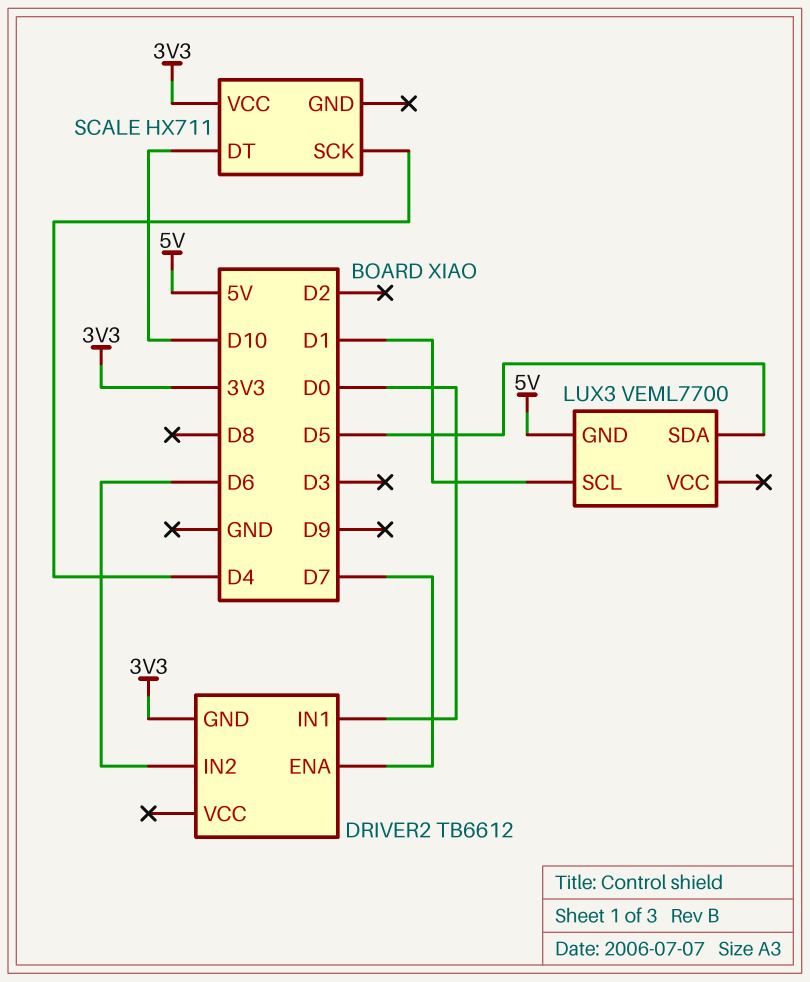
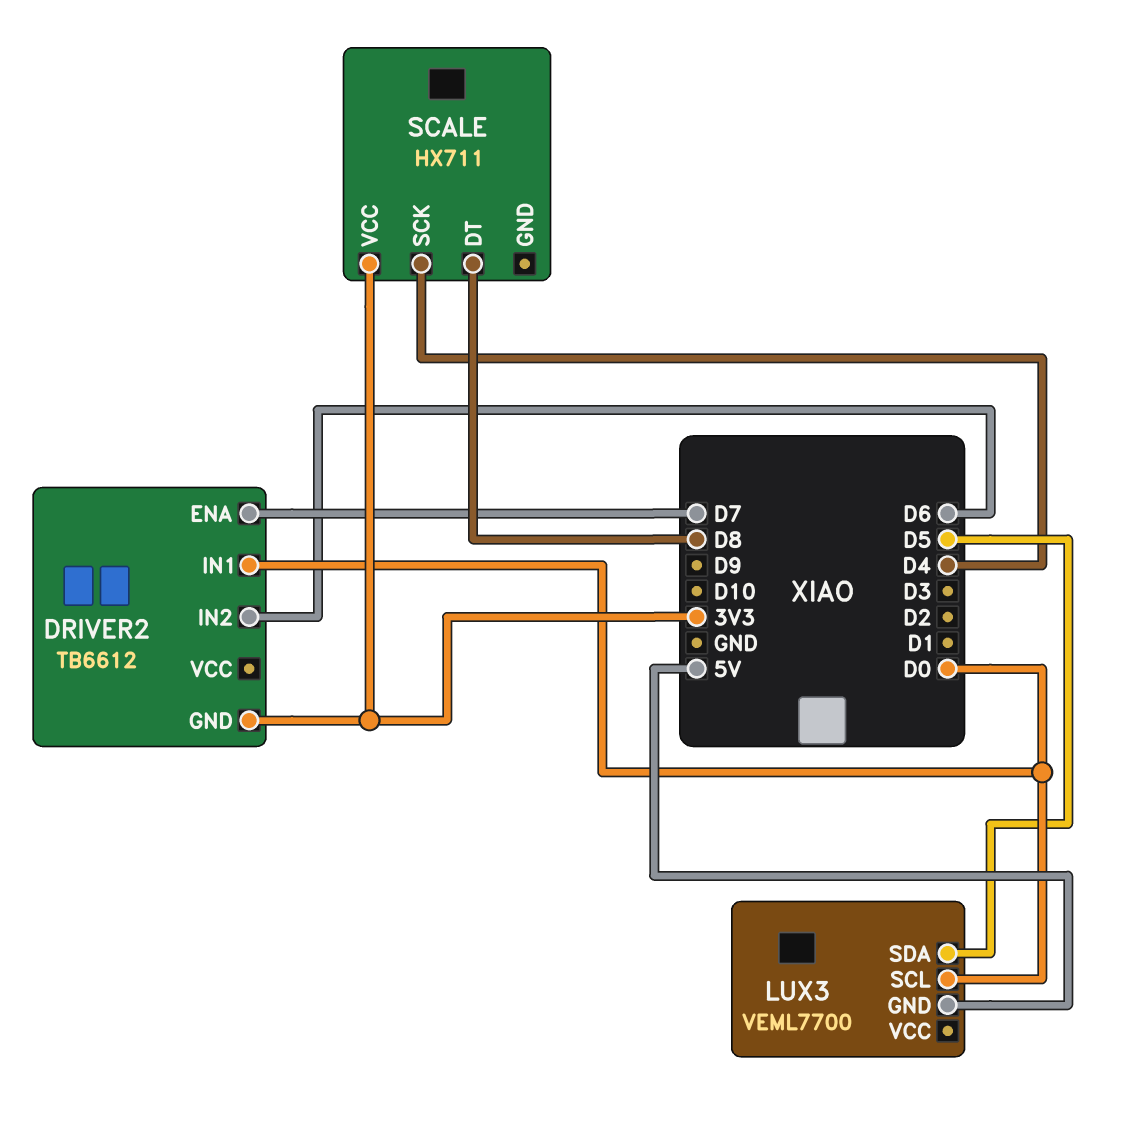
LUX3 pin SCL: D1 -> D0
SCALE pin DT: D10 -> D8

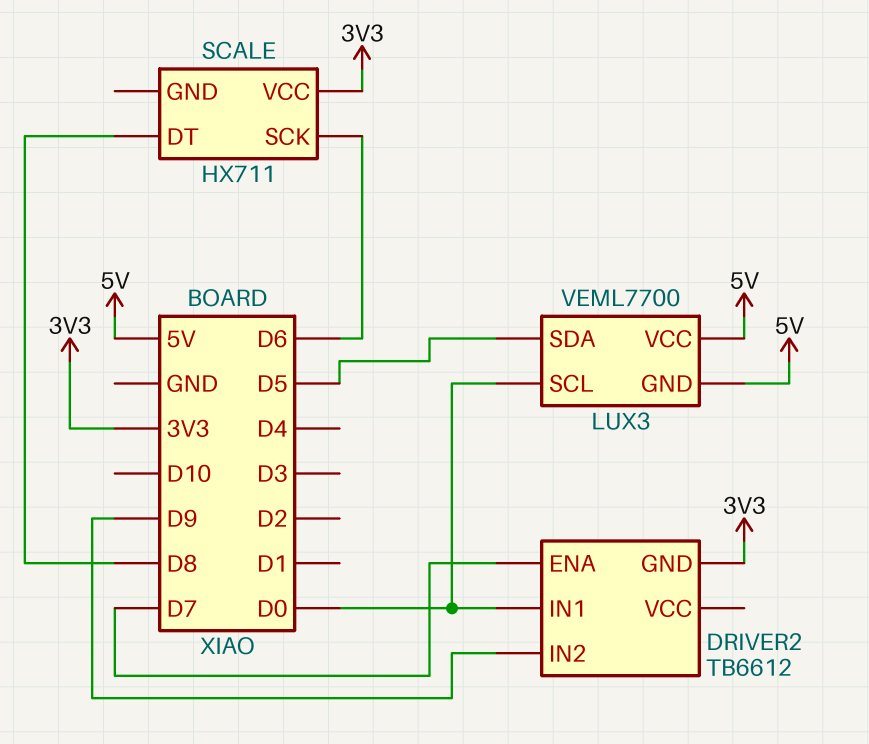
DRIVER2 pin IN2: D6 -> D9
LUX3 pin VCC: none -> 5V
SCALE pin SCK: D4 -> D6

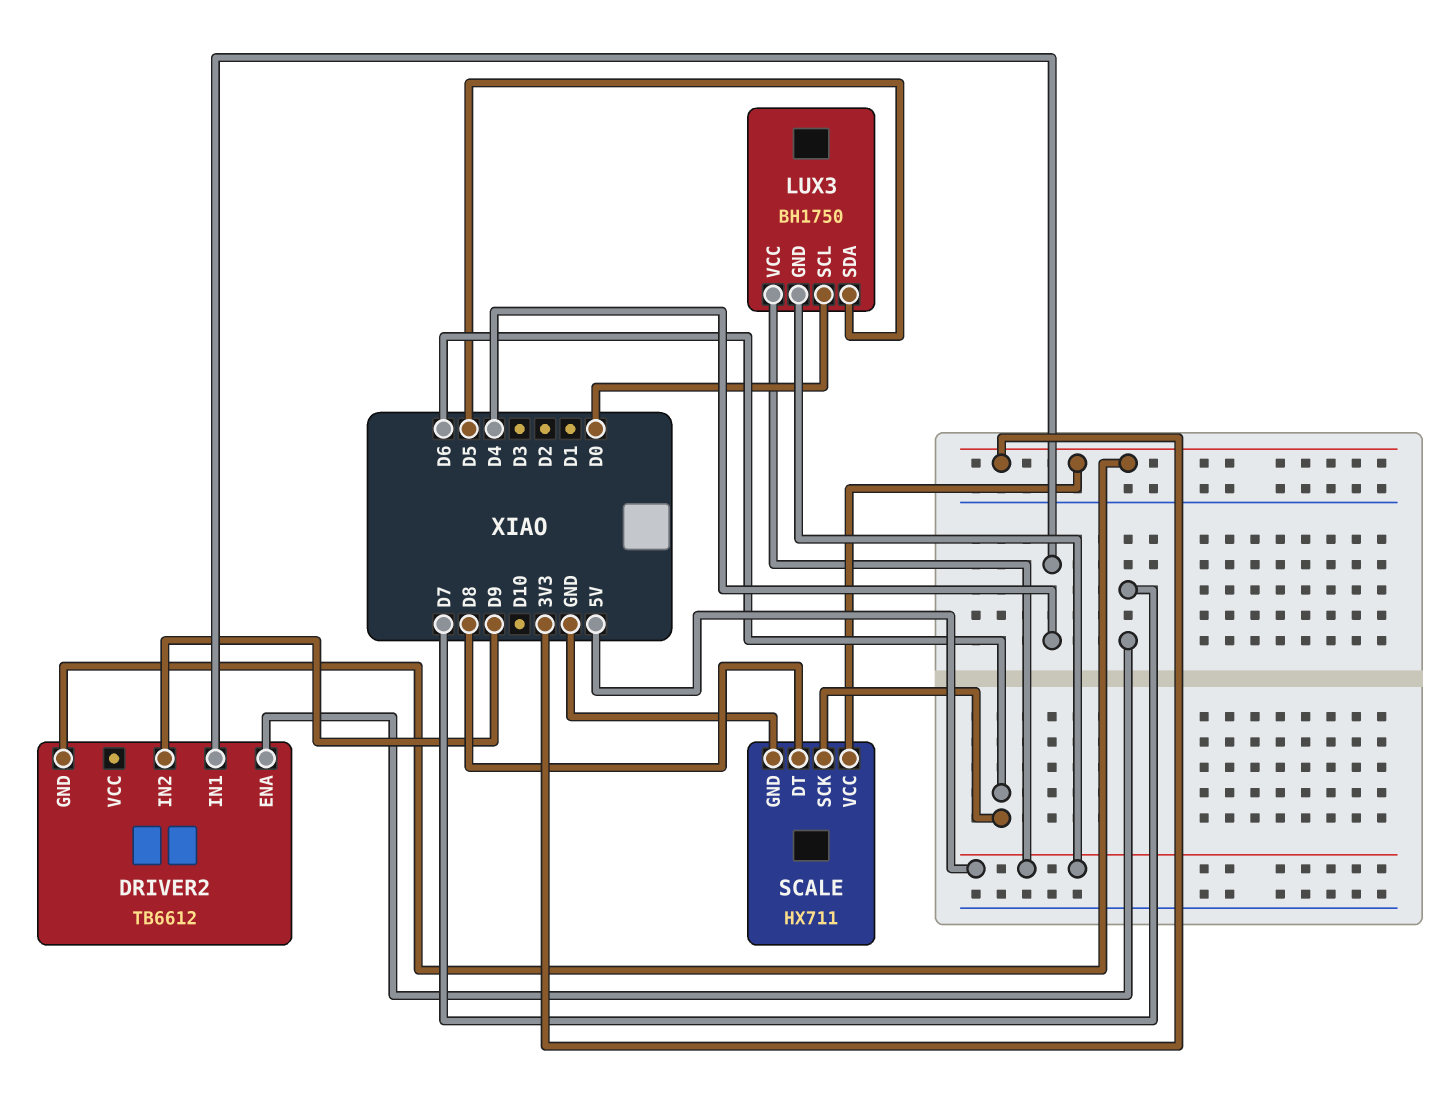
DRIVER2 pin IN1: D0 -> D4
LUX3: VEML7700 -> BH1750
SCALE pin GND: none -> GND

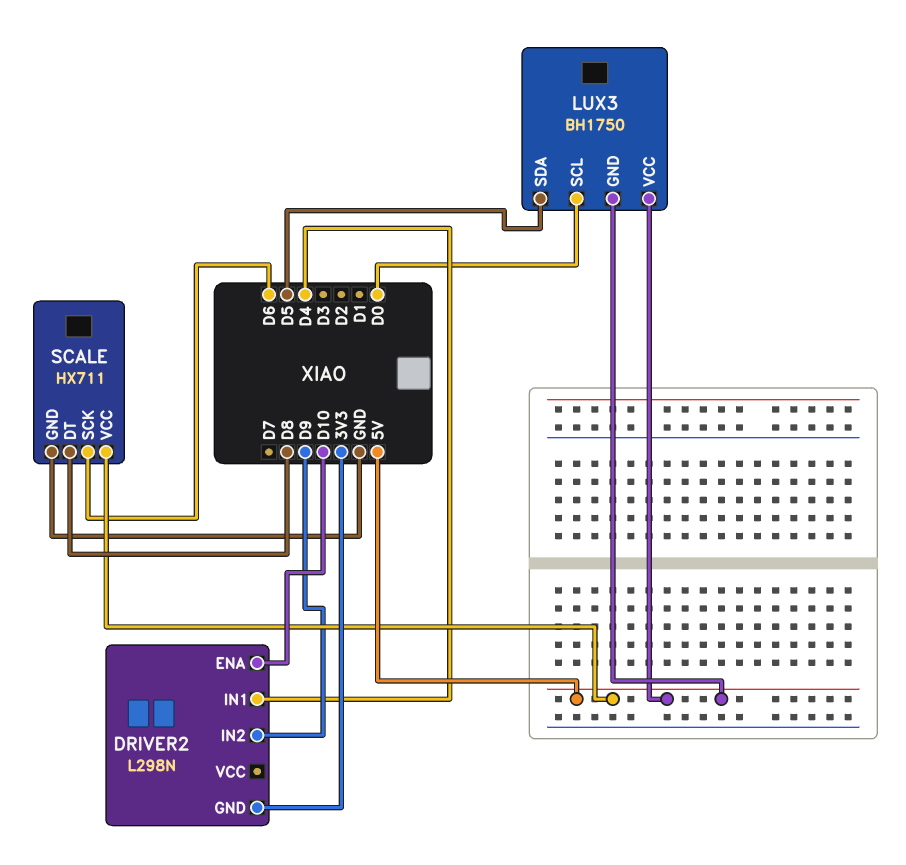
DRIVER2: TB6612 -> L298N
DRIVER2 pin ENA: D7 -> D10
SCALE pin VCC: 3V3 -> 5V

